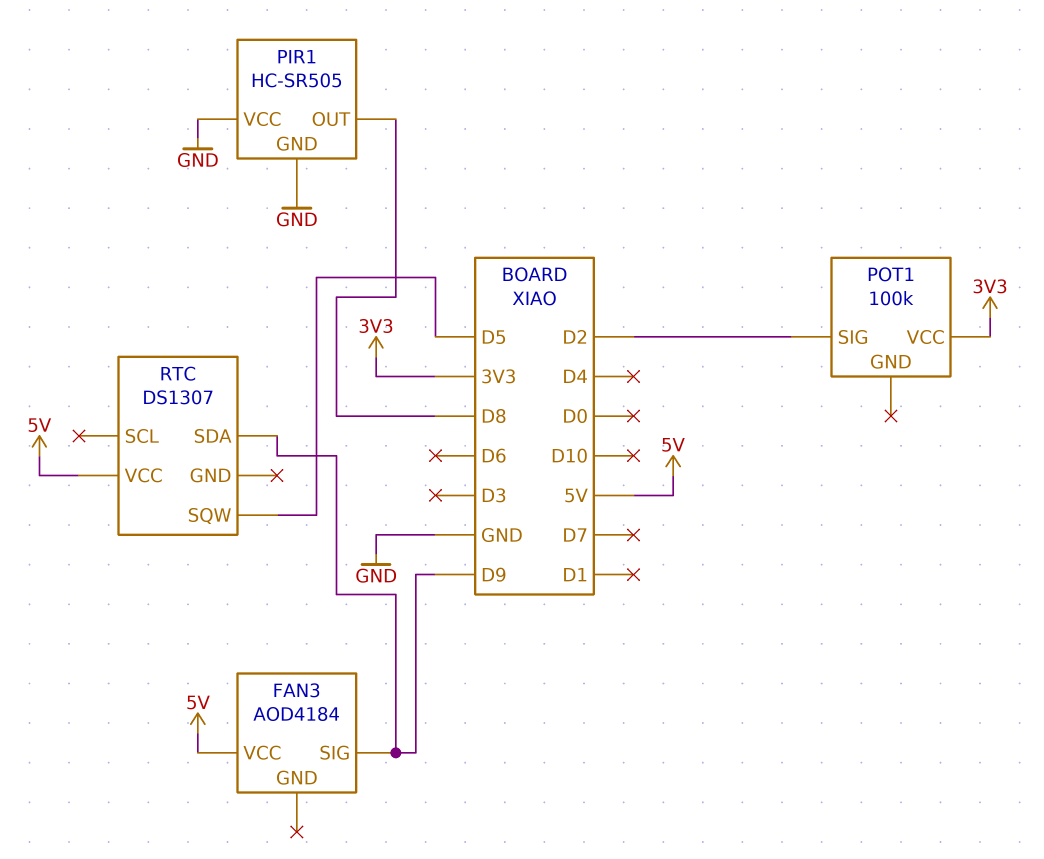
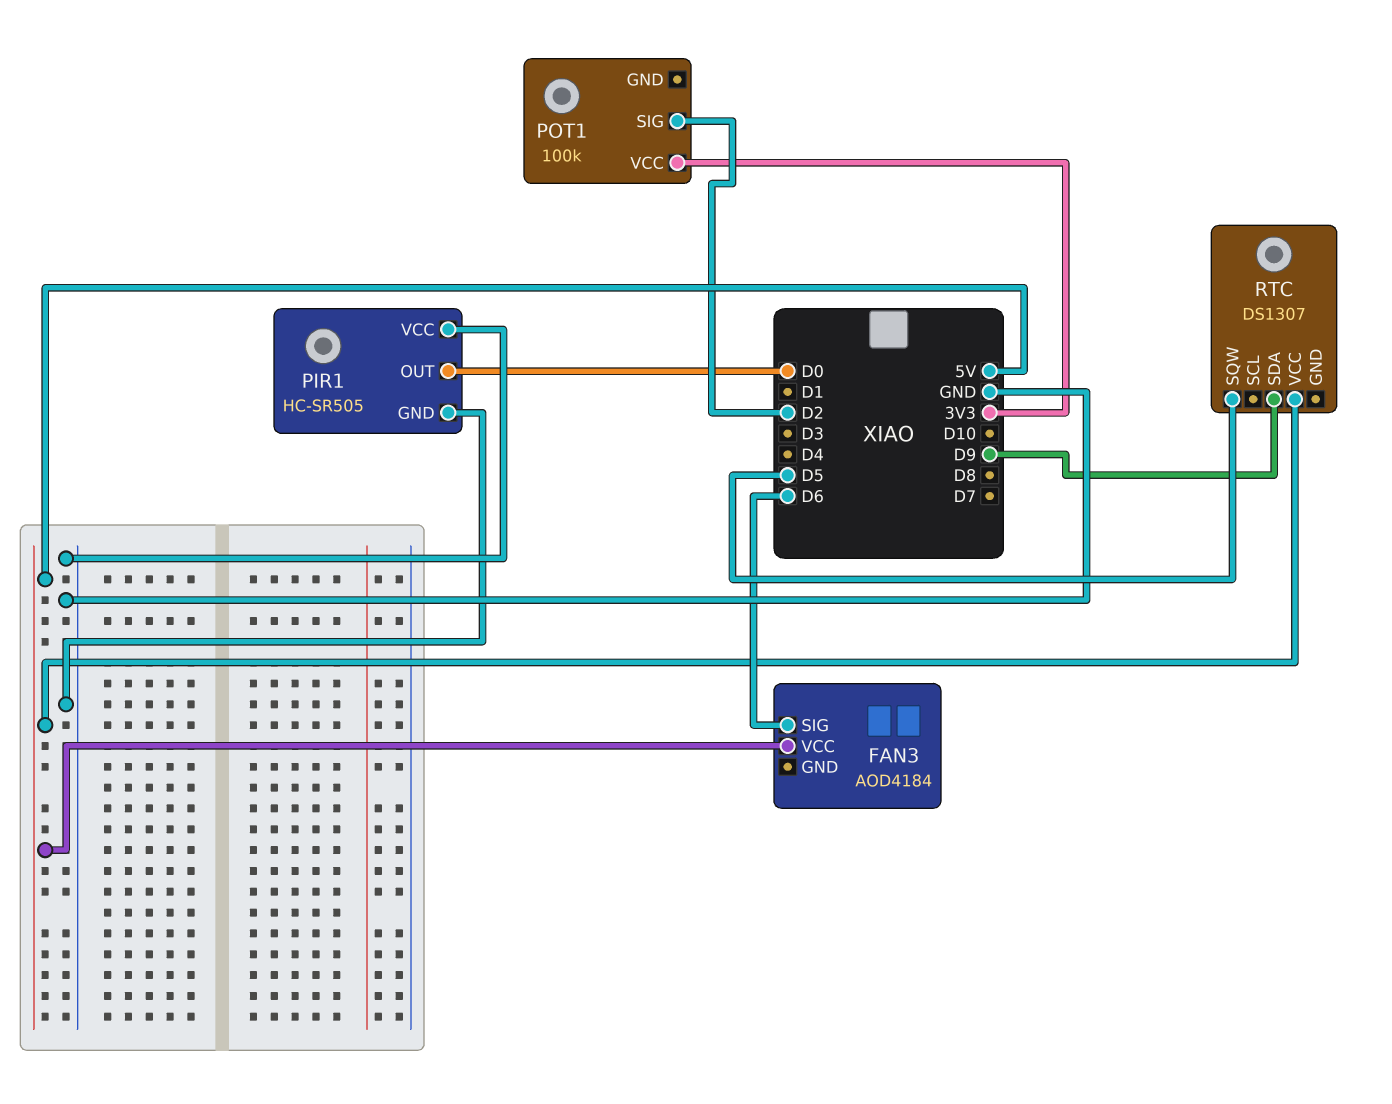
FAN3 pin SIG: D9 -> D6
PIR1 pin OUT: D8 -> D0

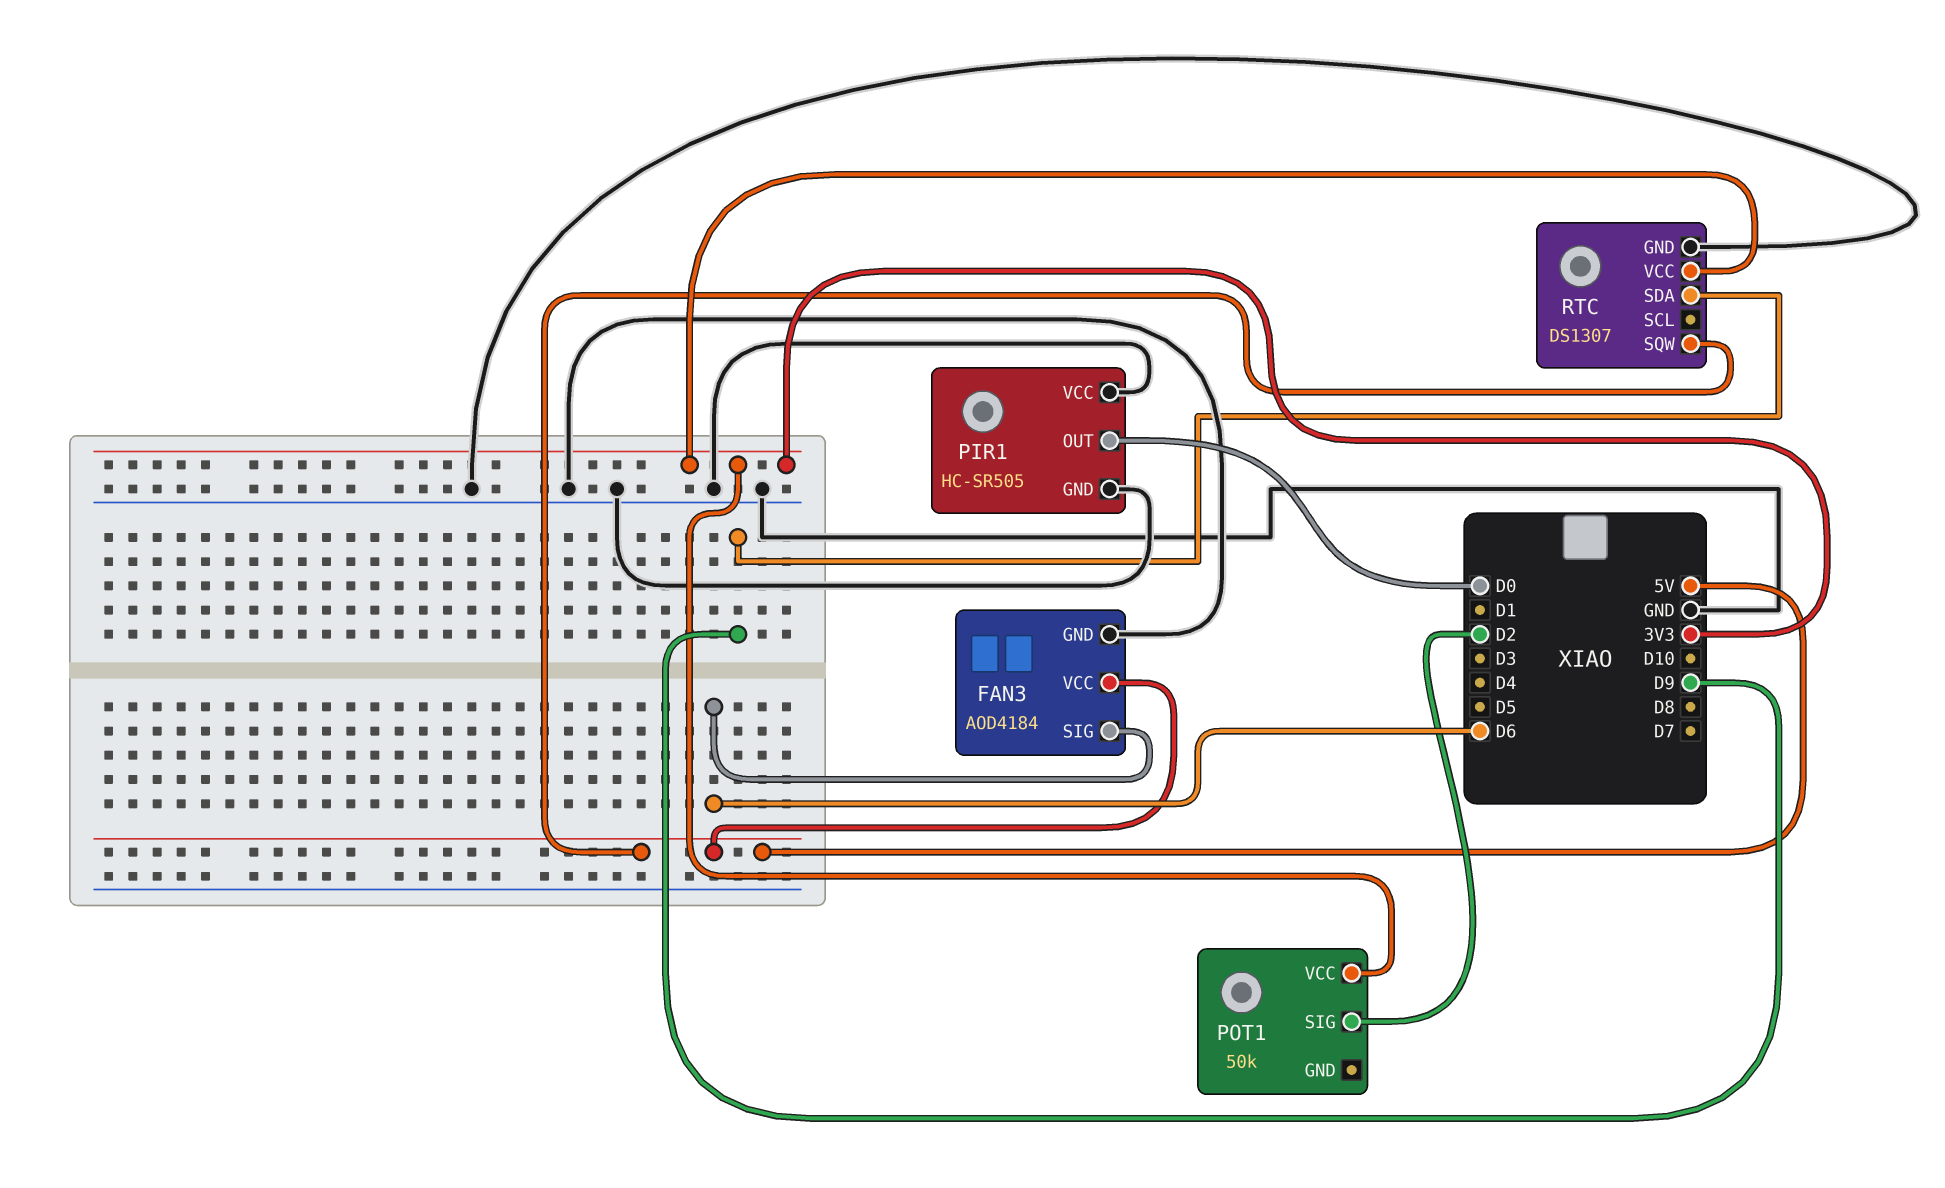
FAN3 pin GND: none -> GND
POT1: 100k -> 50k
RTC pin GND: none -> GND
RTC pin SQW: D5 -> 5V
RTC pin VCC: 5V -> 3V3

